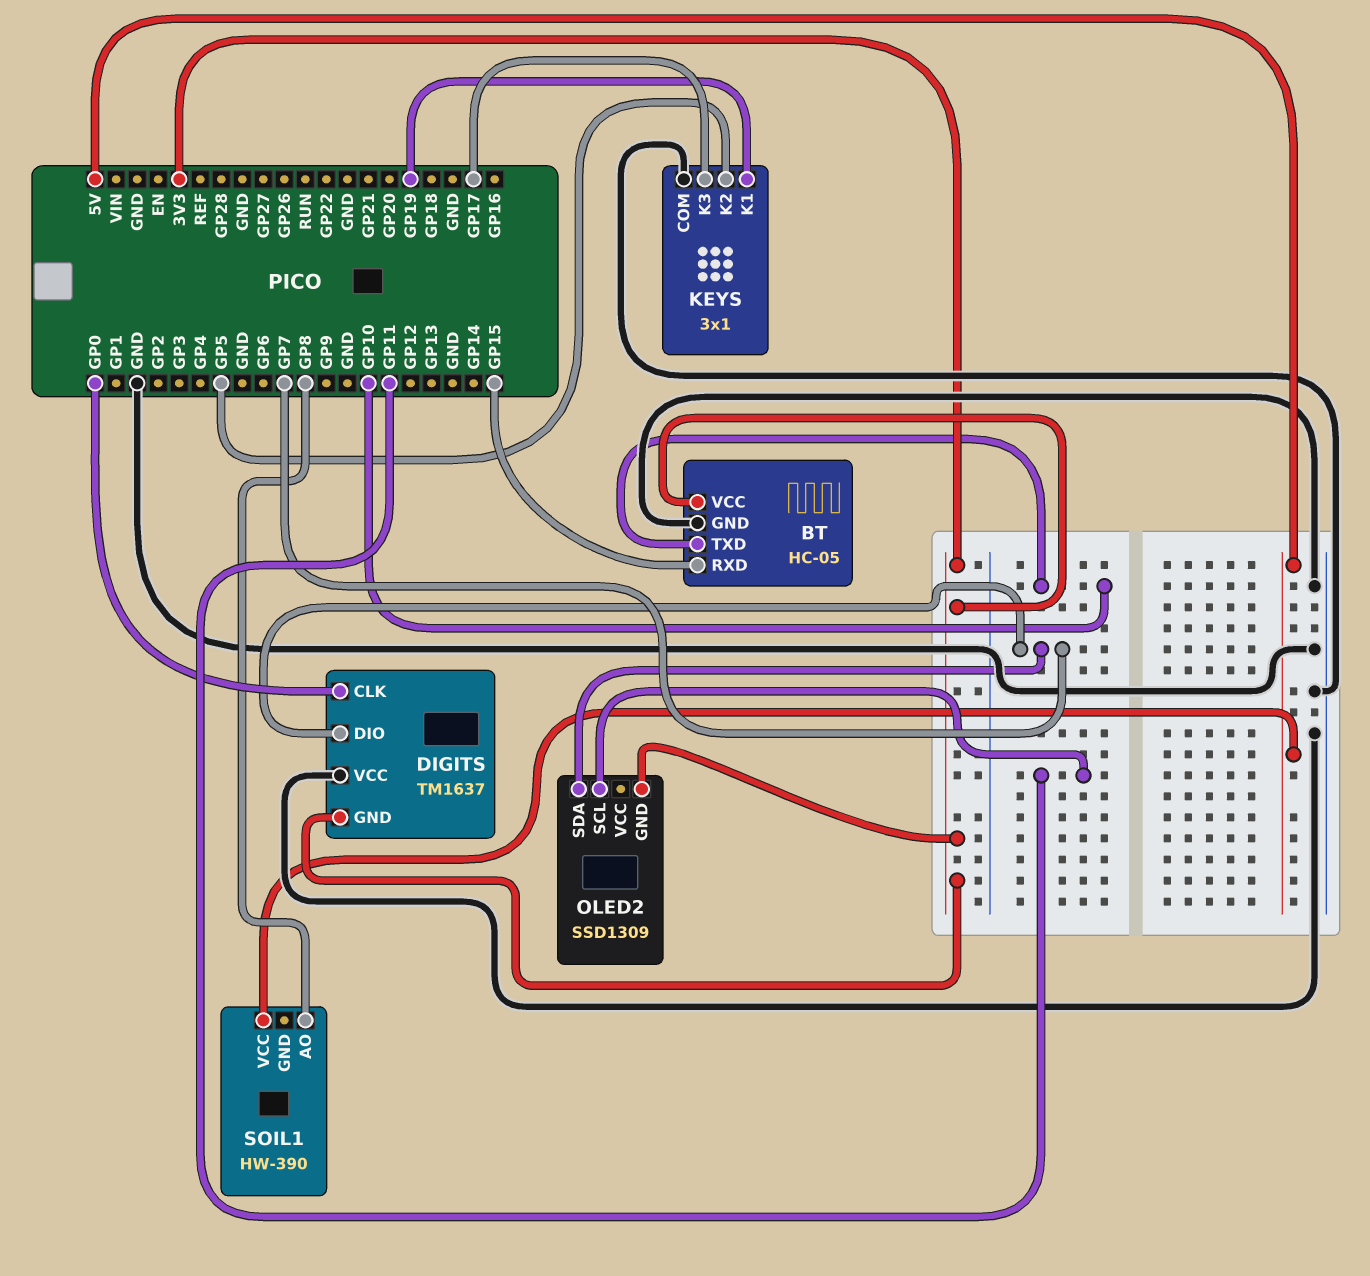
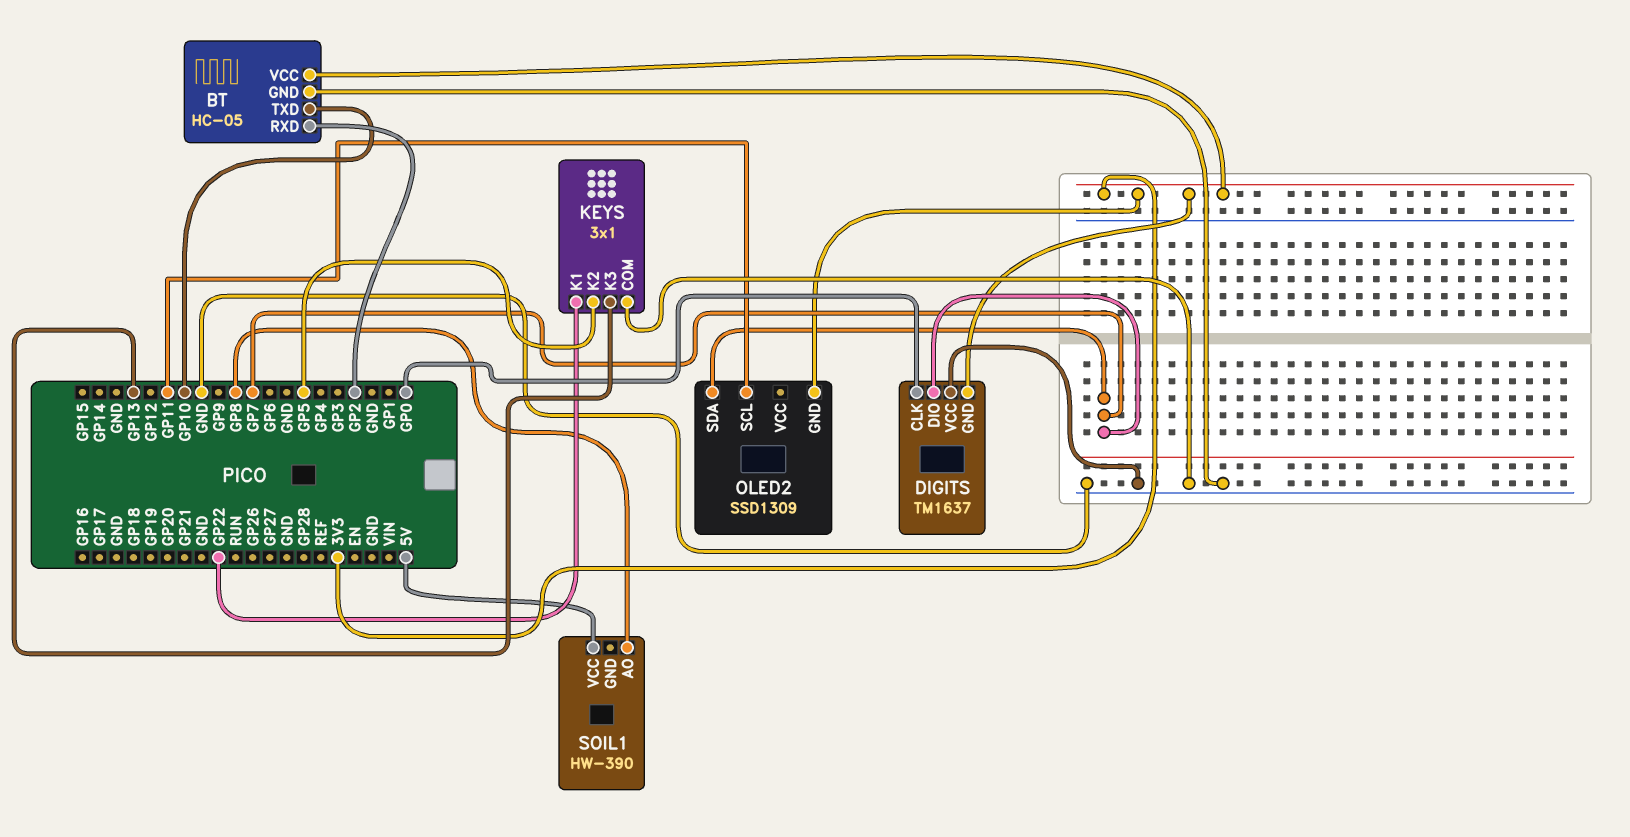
BT pin RXD: GP15 -> GP2
KEYS pin K1: GP19 -> GP22
KEYS pin K3: GP17 -> GP13

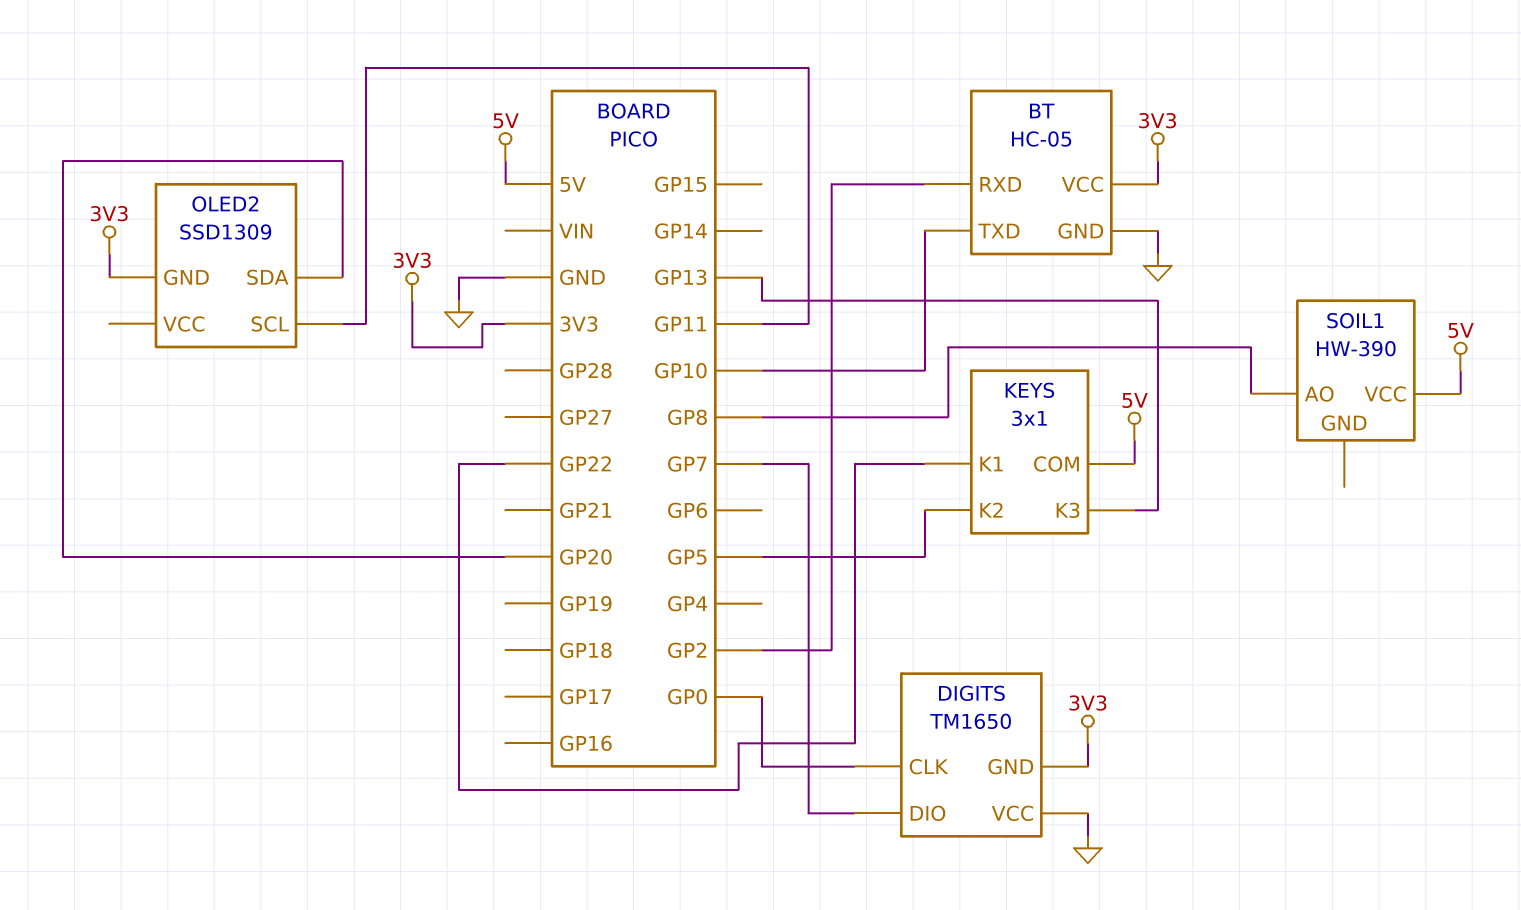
DIGITS: TM1637 -> TM1650
KEYS pin COM: GND -> 5V
OLED2 pin SDA: GP7 -> GP20

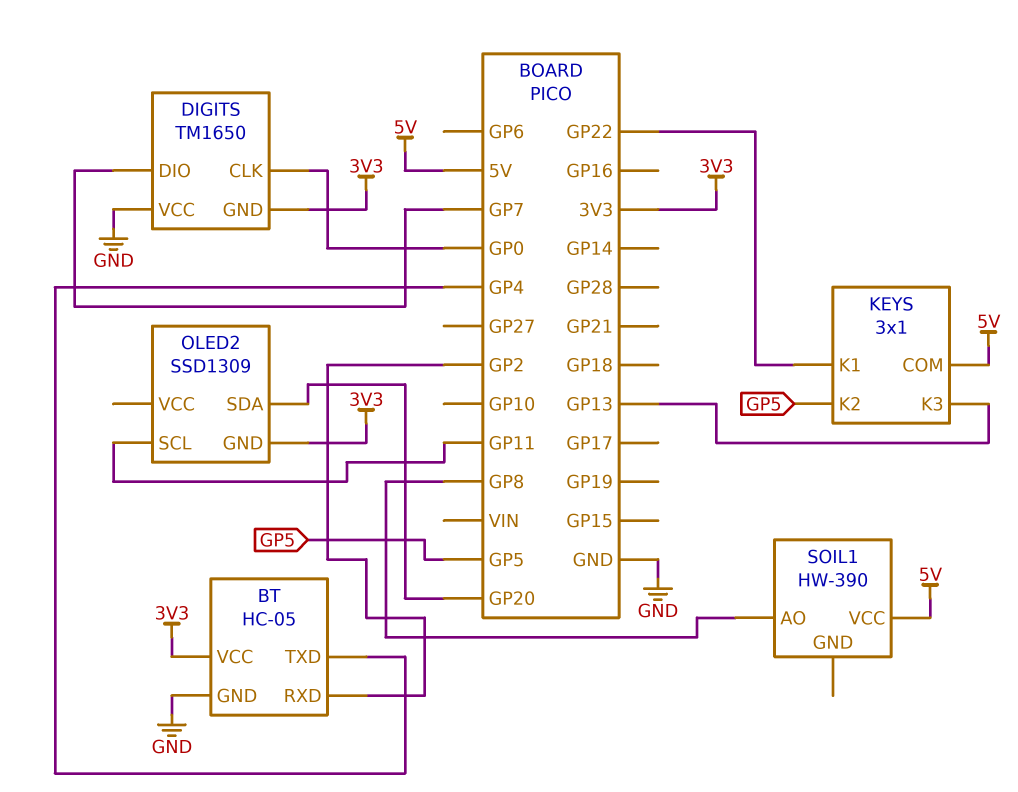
BT pin TXD: GP10 -> GP4

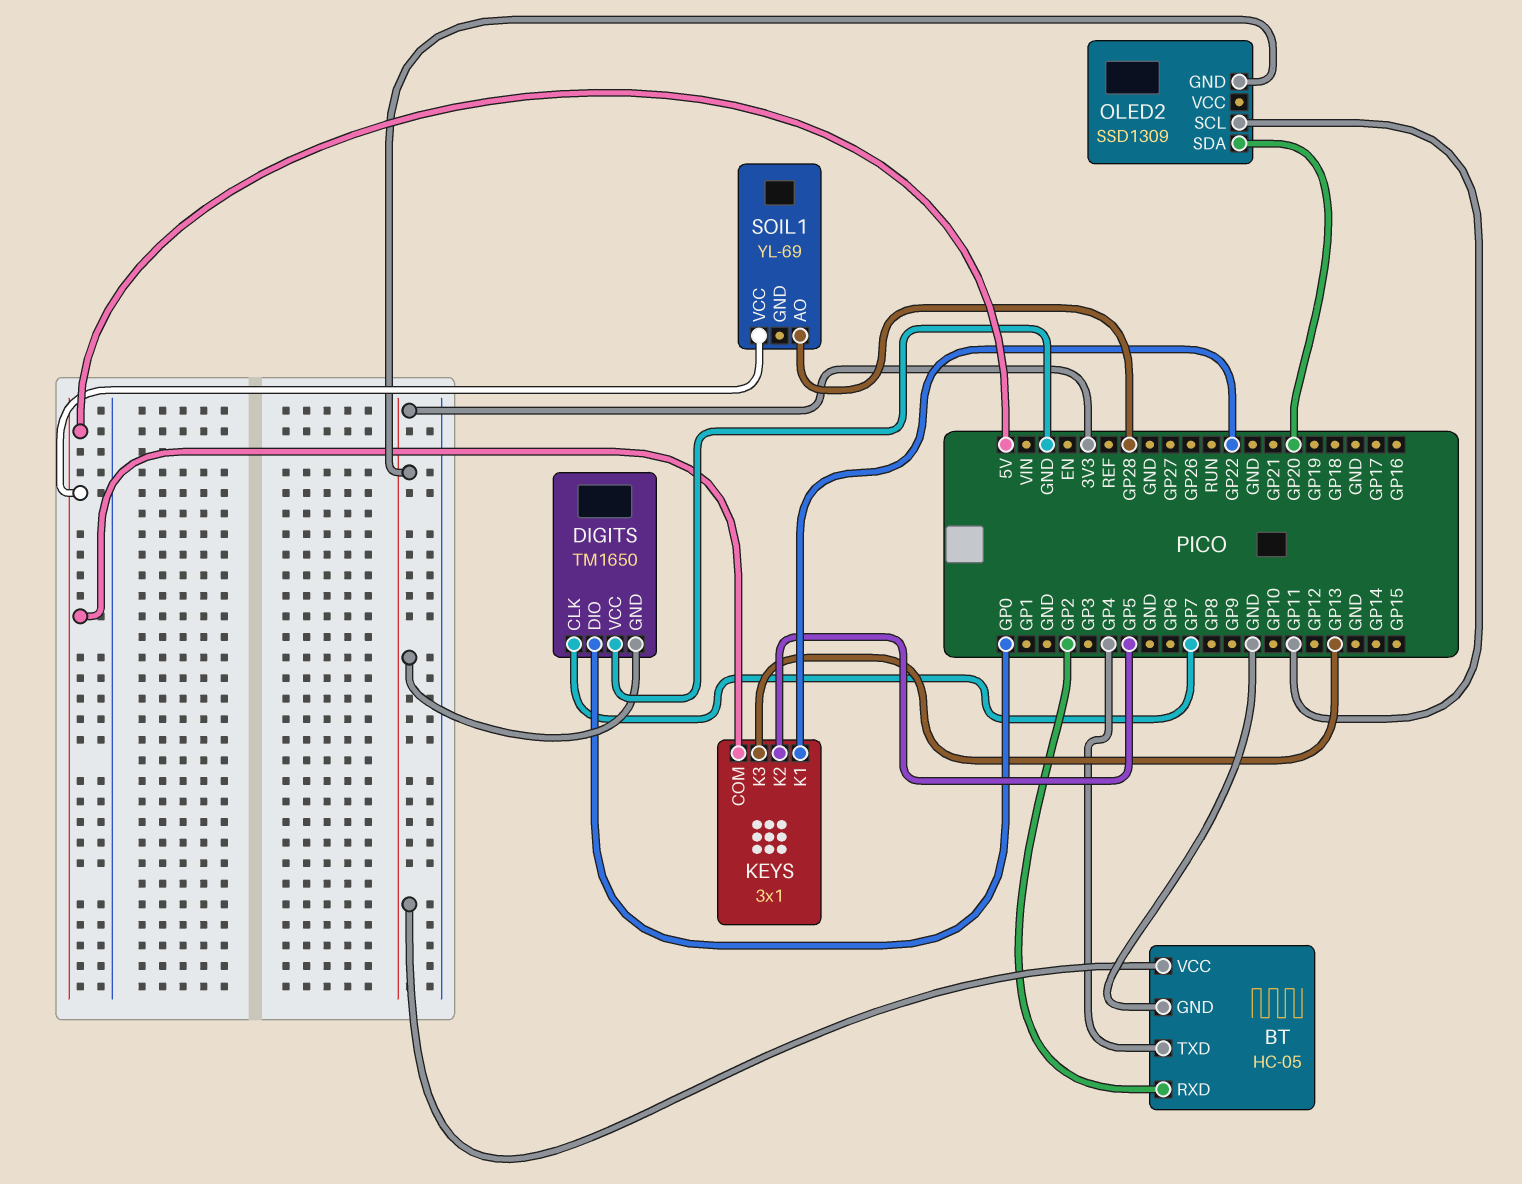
DIGITS pin CLK: GP0 -> GP7
DIGITS pin DIO: GP7 -> GP0
SOIL1: HW-390 -> YL-69
SOIL1 pin AO: GP8 -> GP28

